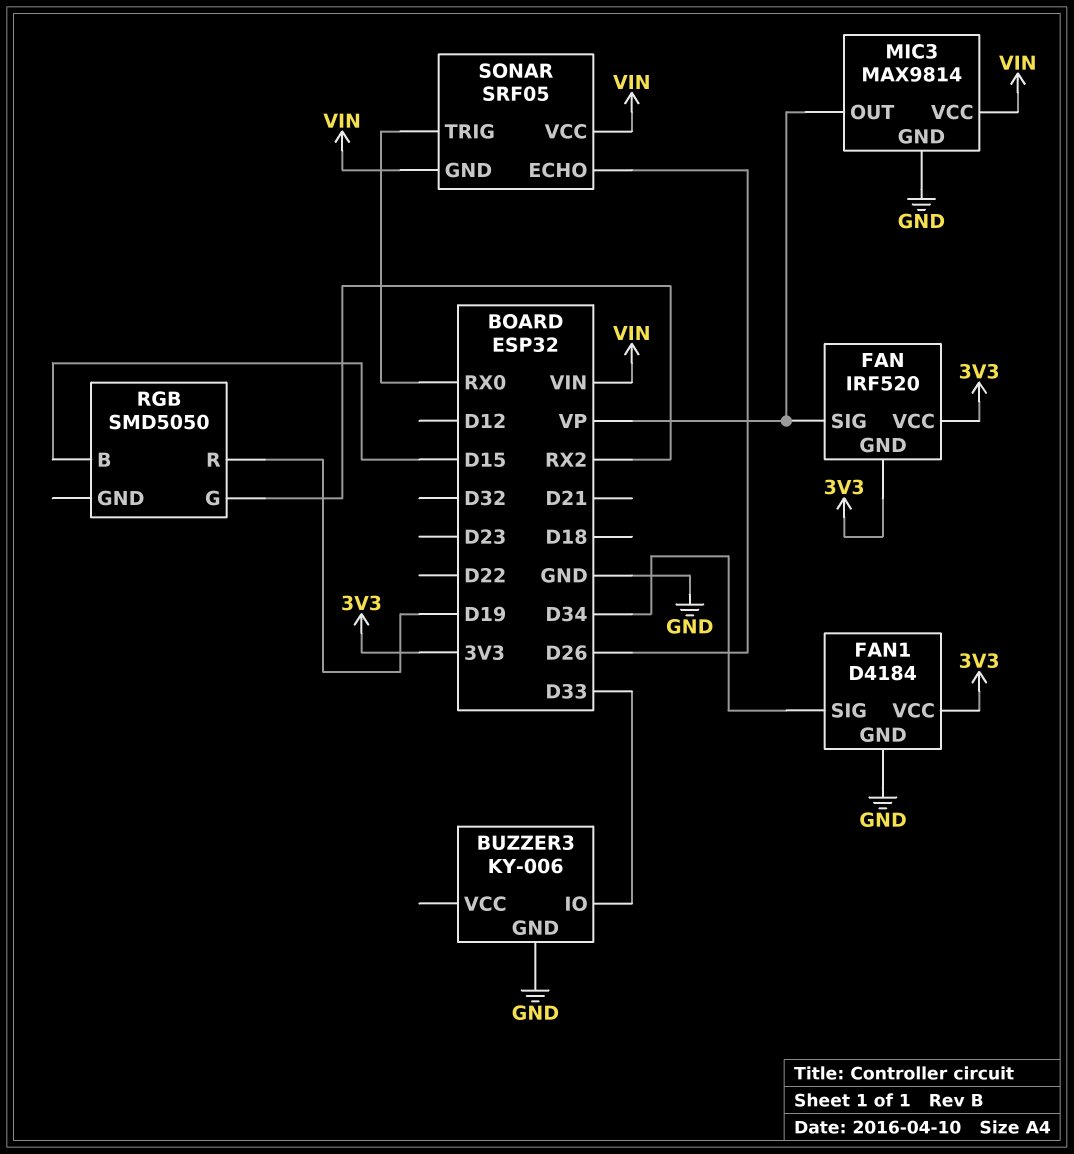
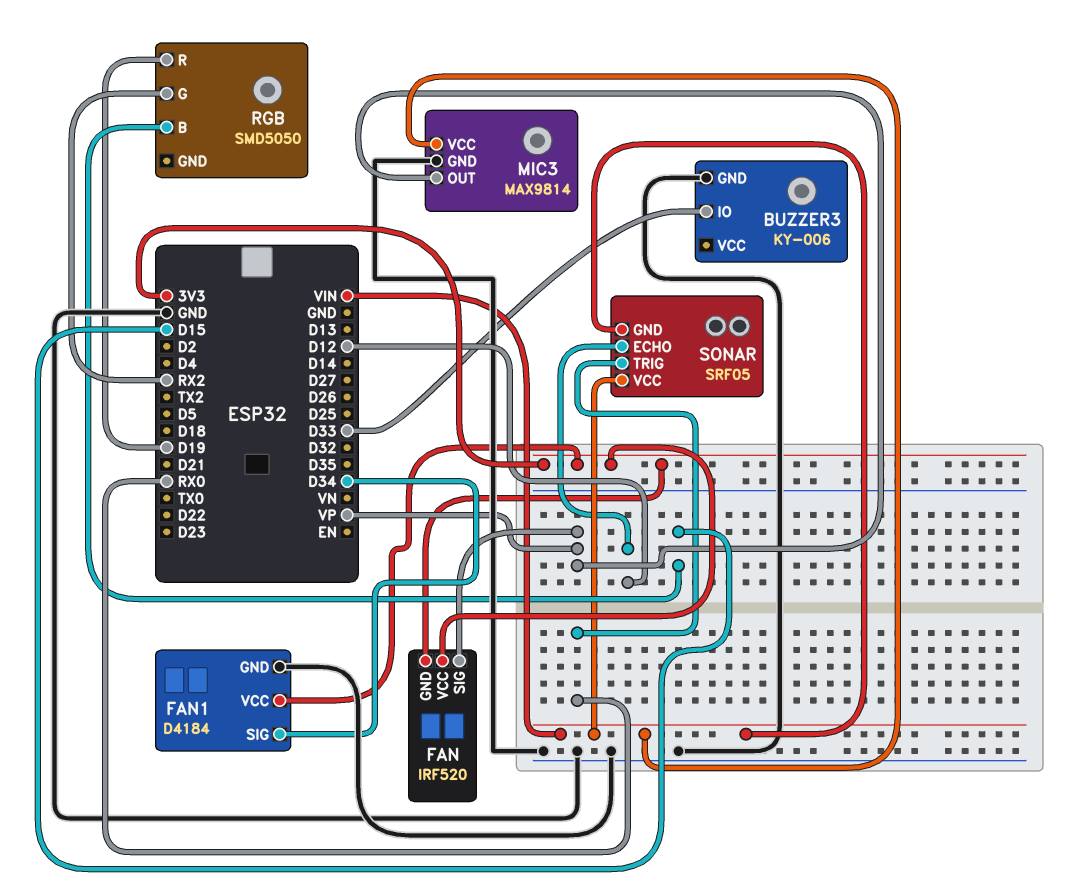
SONAR pin ECHO: D26 -> D12

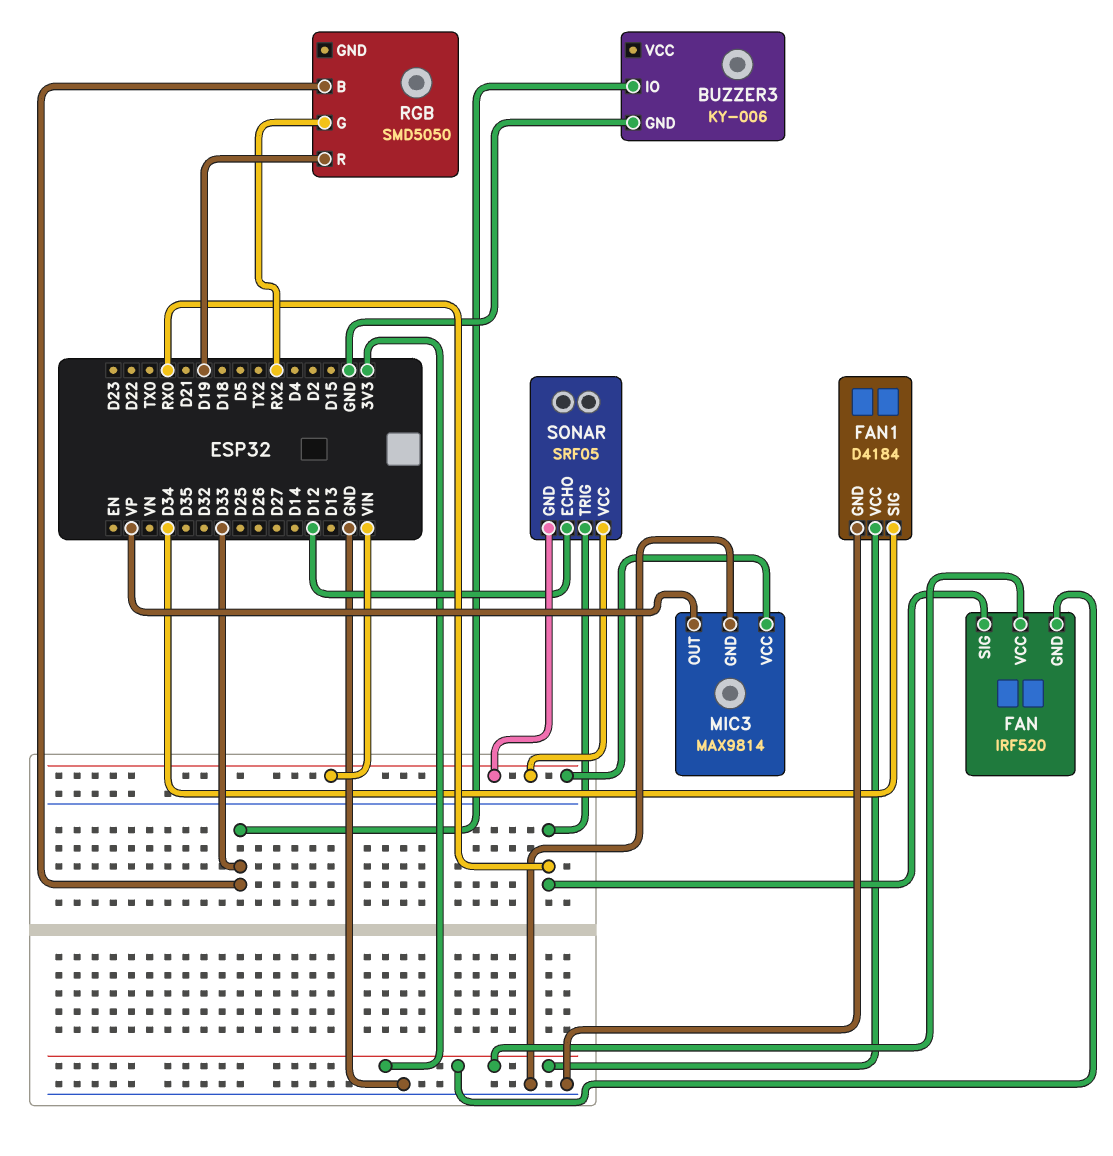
FAN pin SIG: VP -> RX0
RGB pin B: D15 -> D33

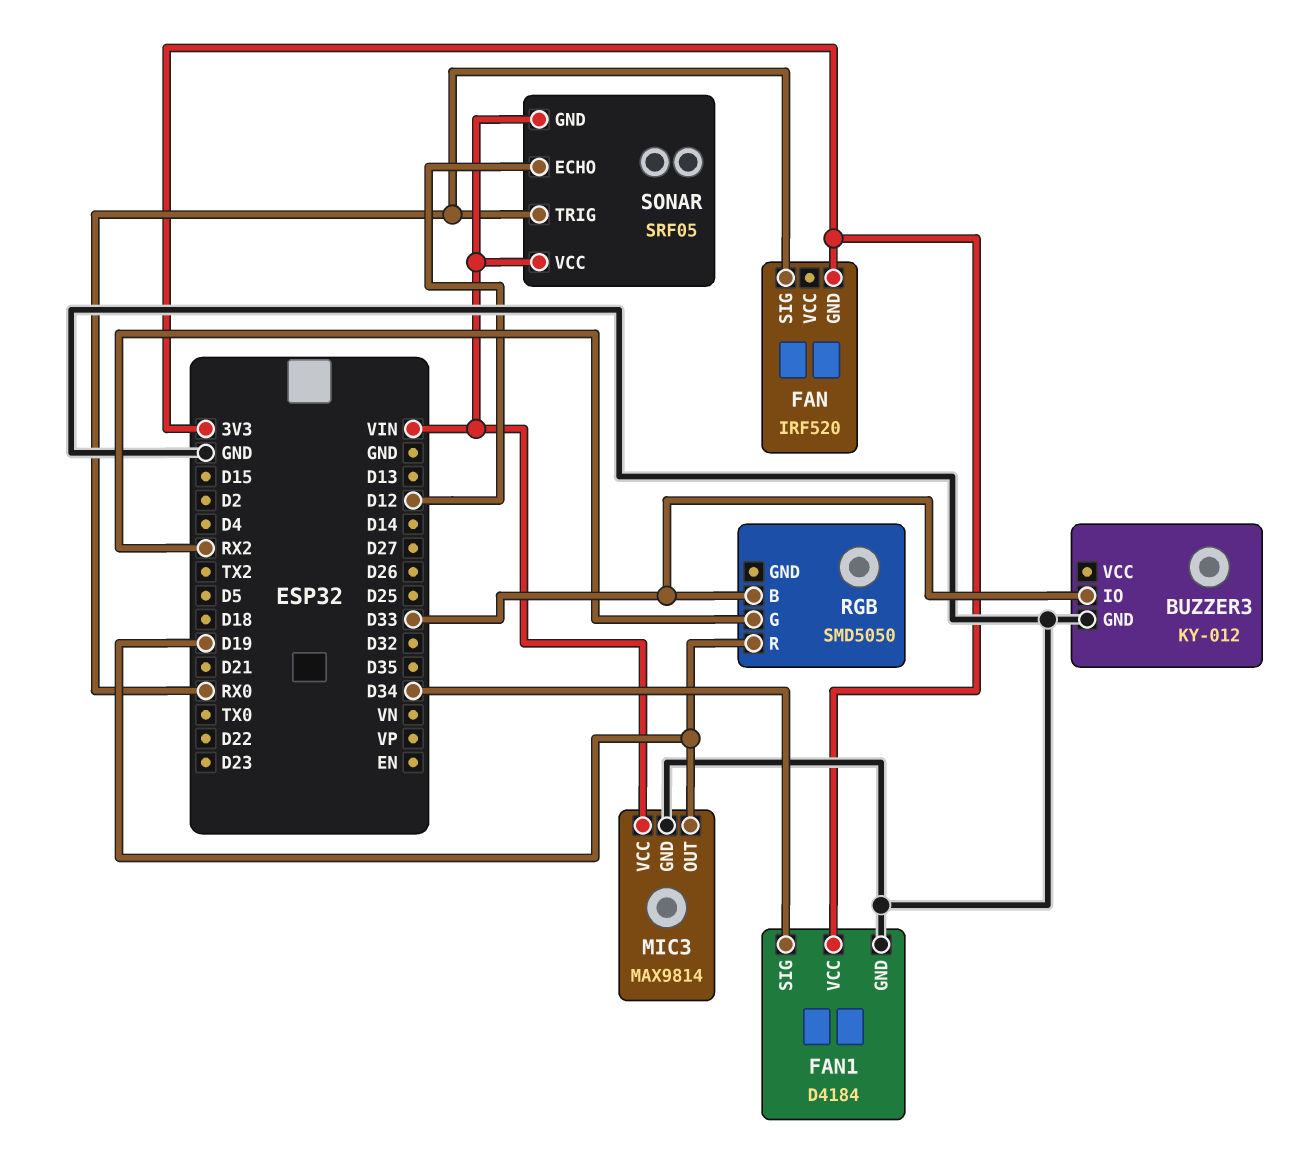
BUZZER3: KY-006 -> KY-012
FAN pin VCC: 3V3 -> none
MIC3 pin OUT: VP -> D19

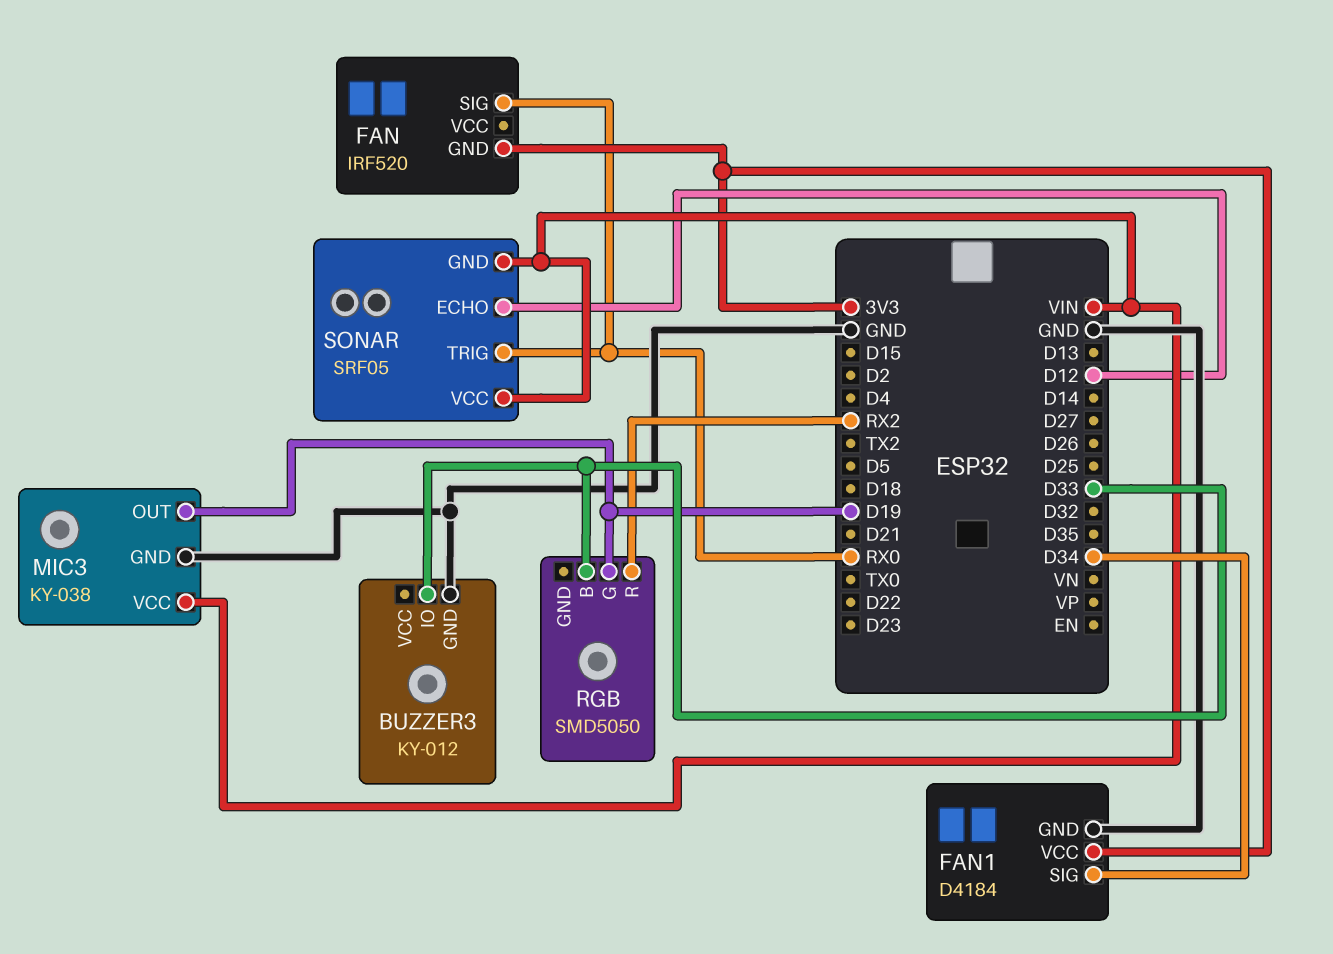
MIC3: MAX9814 -> KY-038
RGB pin G: RX2 -> D19
RGB pin R: D19 -> RX2

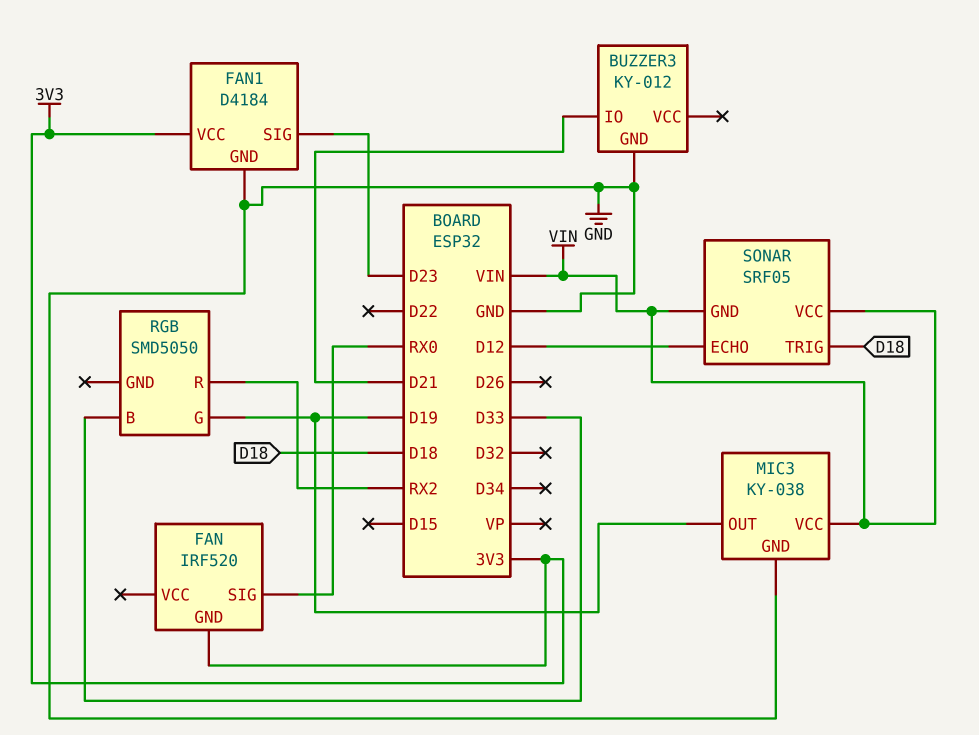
BUZZER3 pin IO: D33 -> D21
FAN1 pin SIG: D34 -> D23
SONAR pin TRIG: RX0 -> D18

